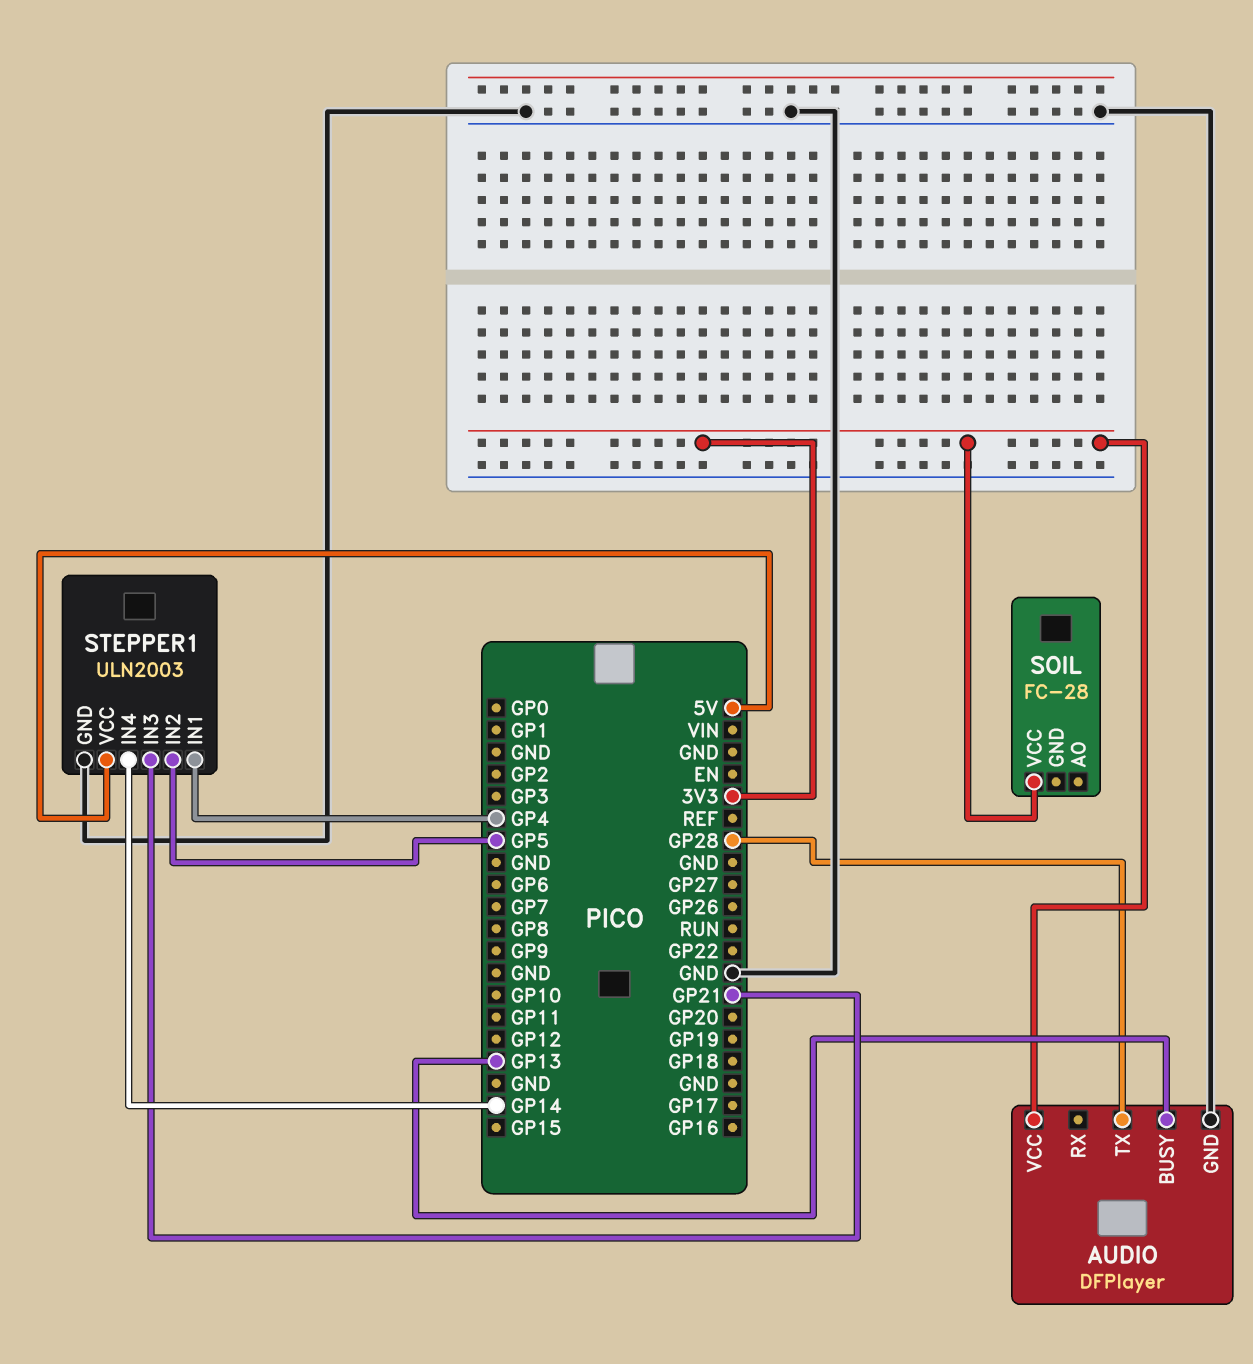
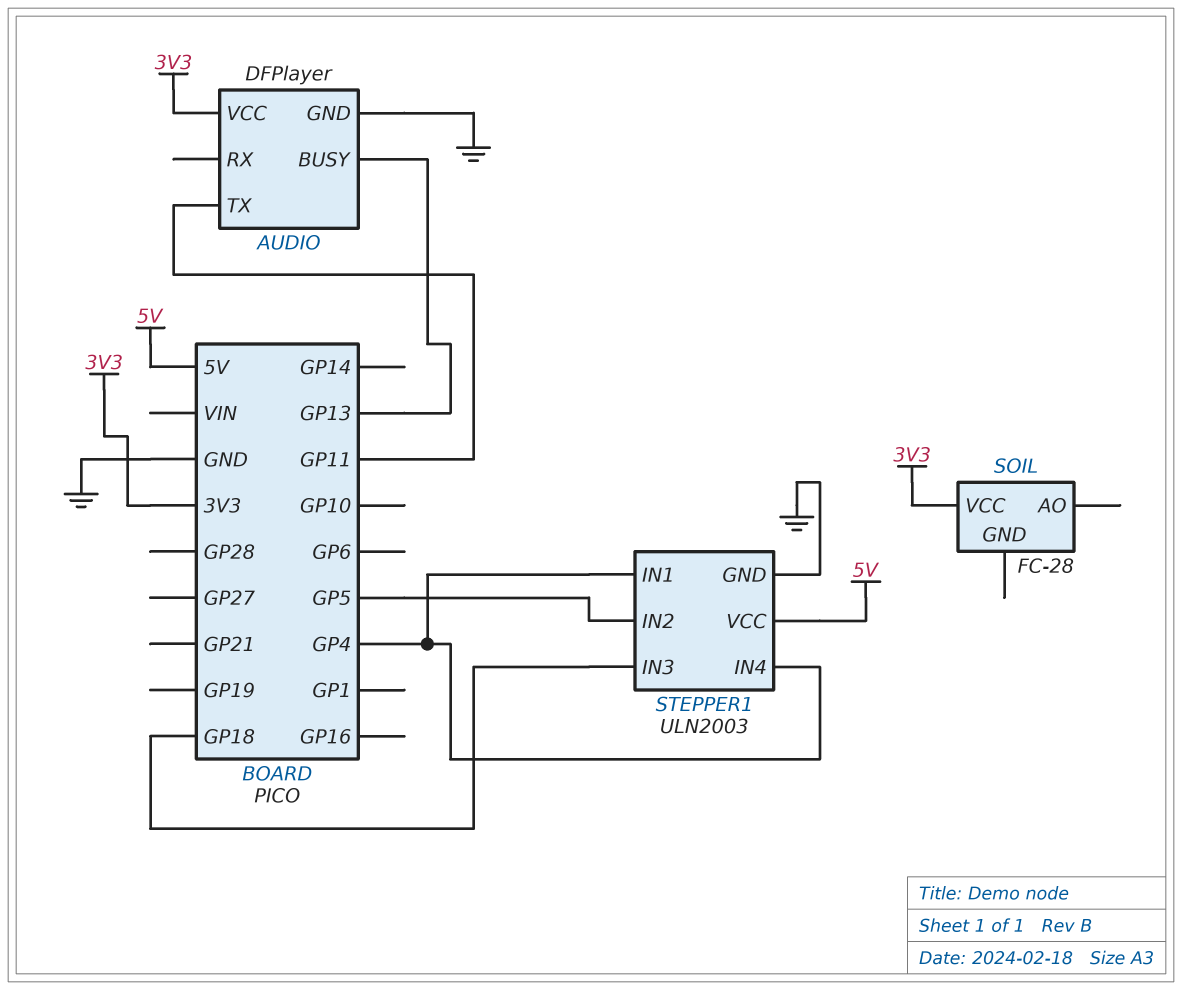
AUDIO pin TX: GP28 -> GP11
STEPPER1 pin IN3: GP21 -> GP18
STEPPER1 pin IN4: GP14 -> GP4

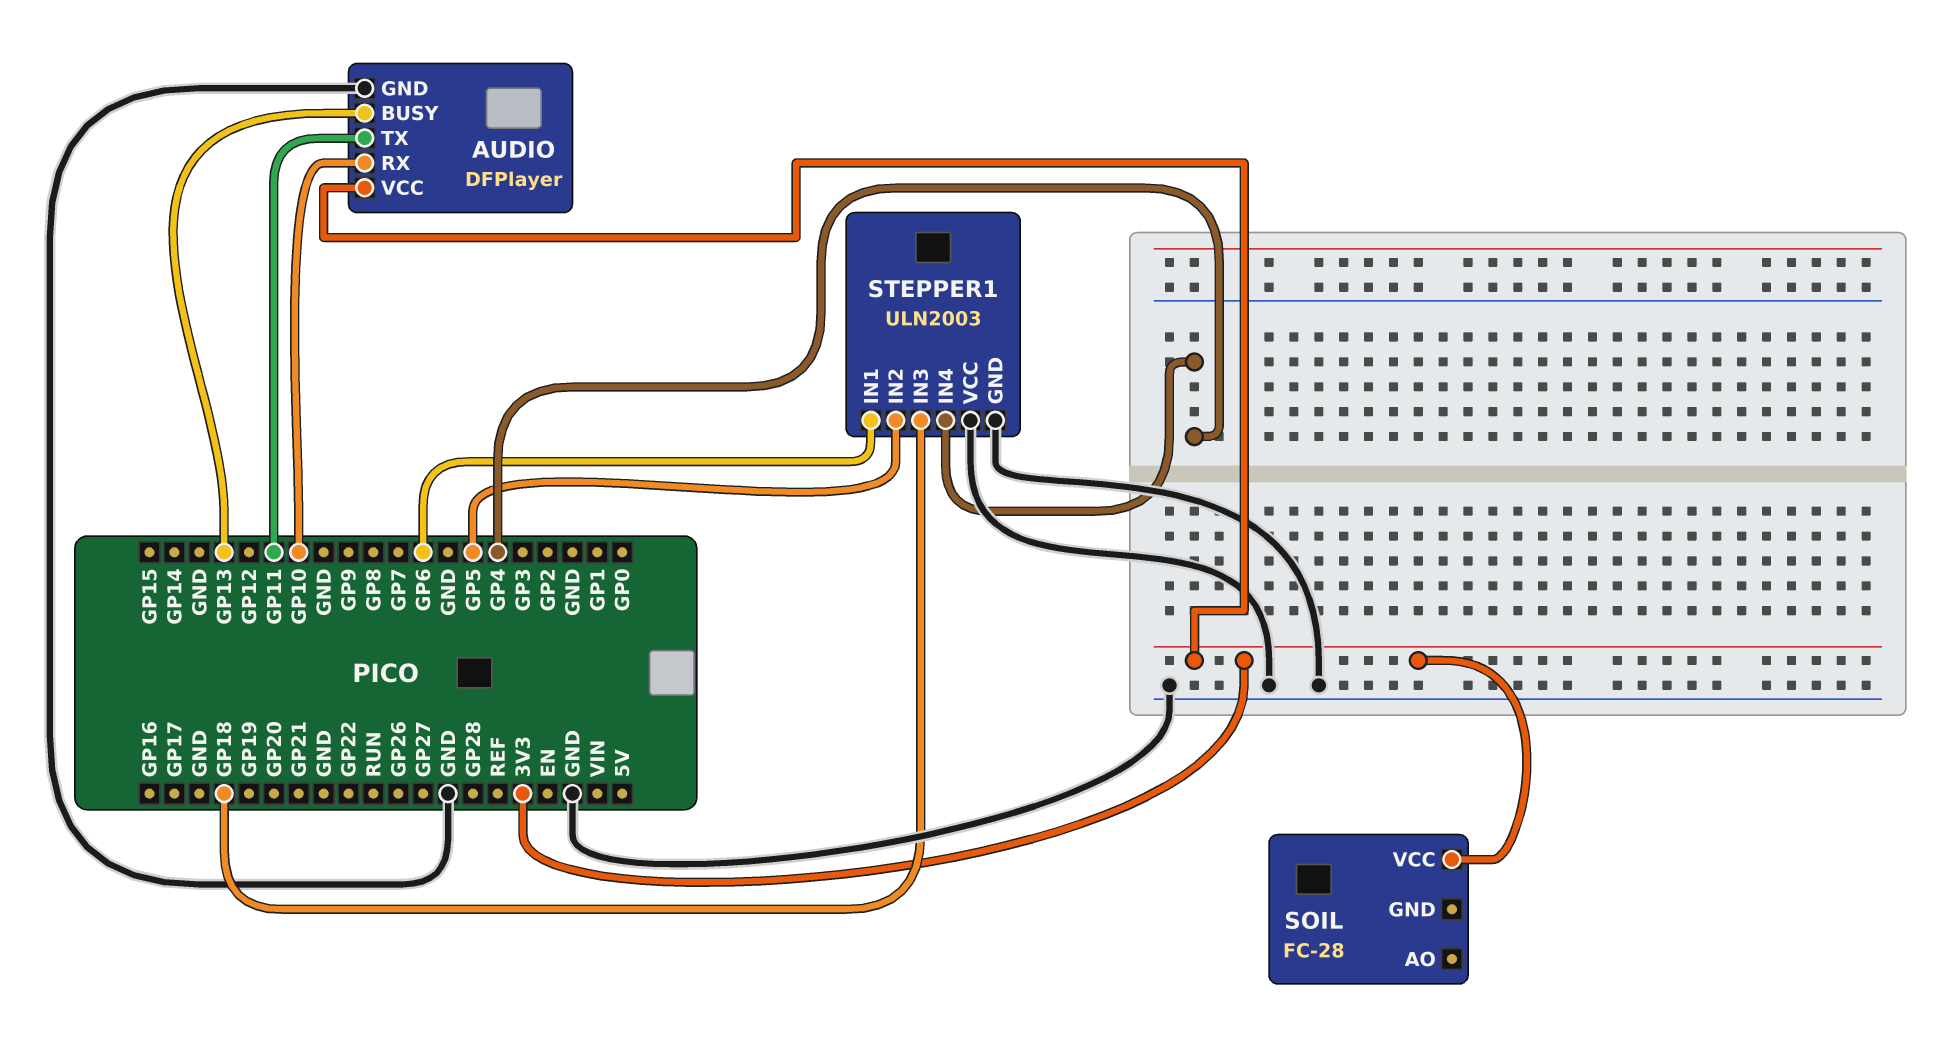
AUDIO pin RX: none -> GP10
STEPPER1 pin IN1: GP4 -> GP6
STEPPER1 pin VCC: 5V -> GND

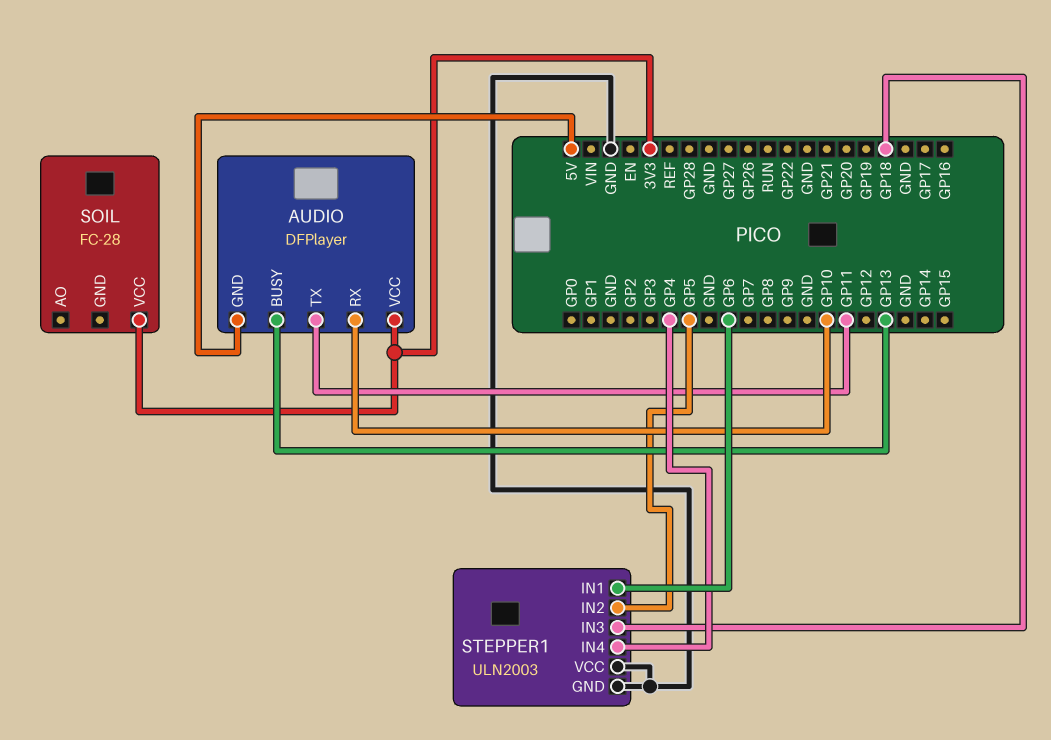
AUDIO pin GND: GND -> 5V

